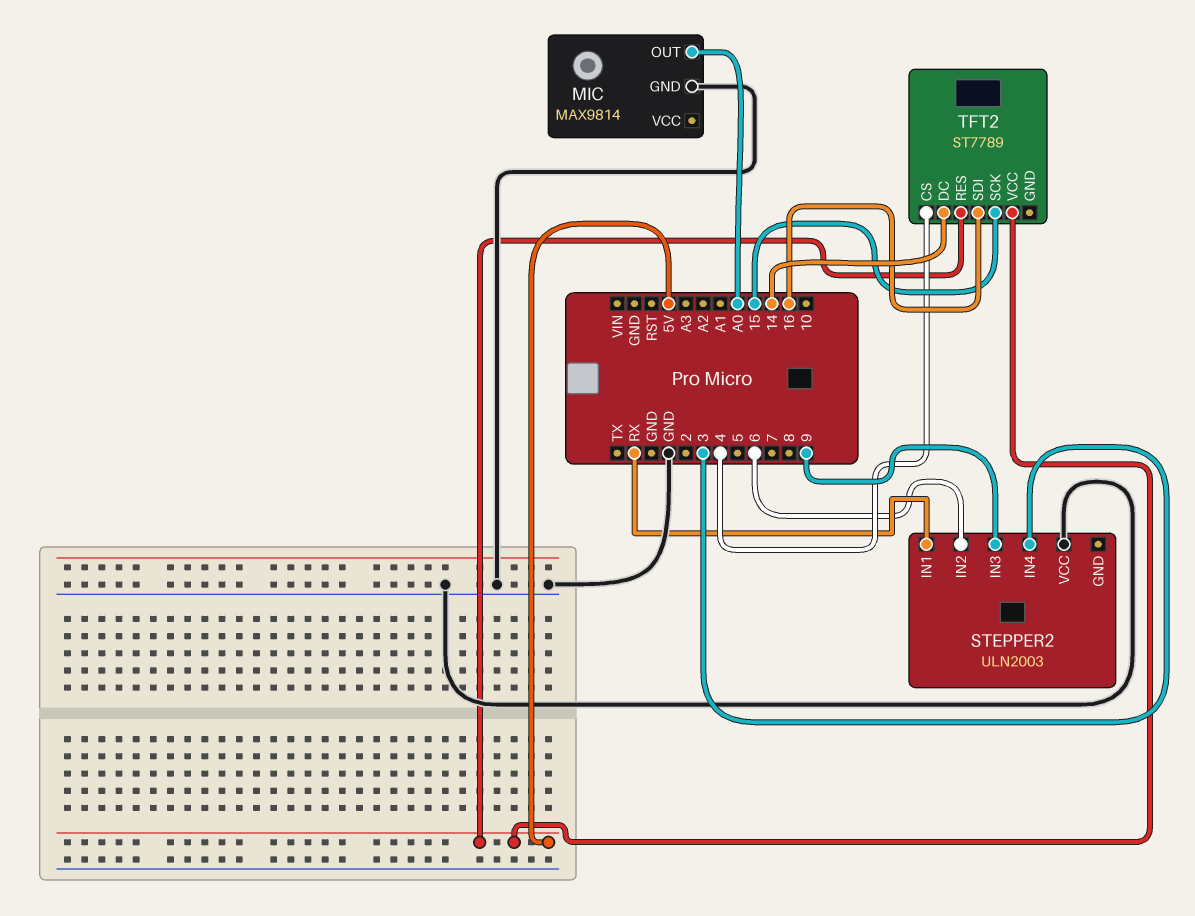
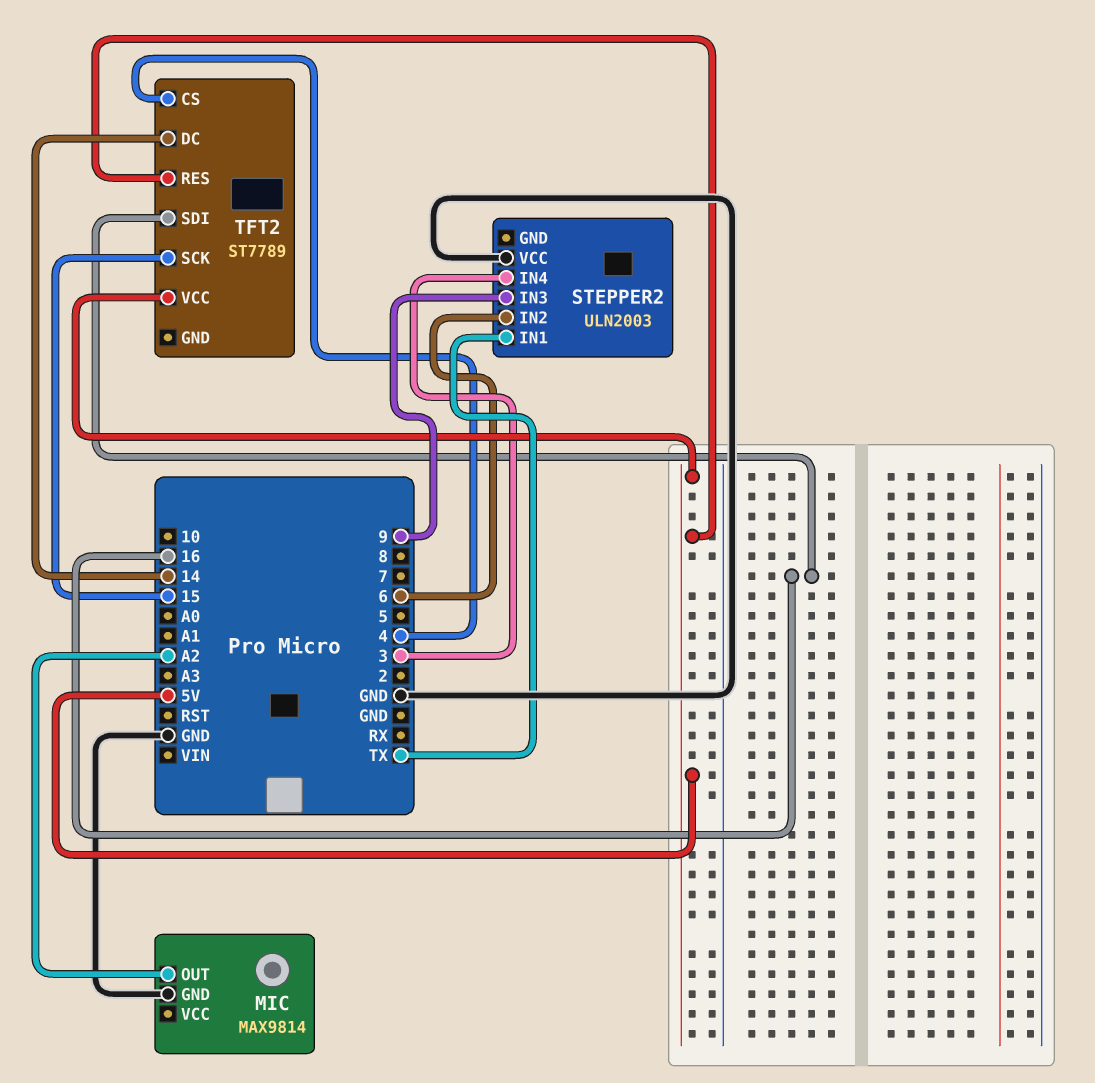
MIC pin OUT: A0 -> A2
STEPPER2 pin IN1: RX -> TX

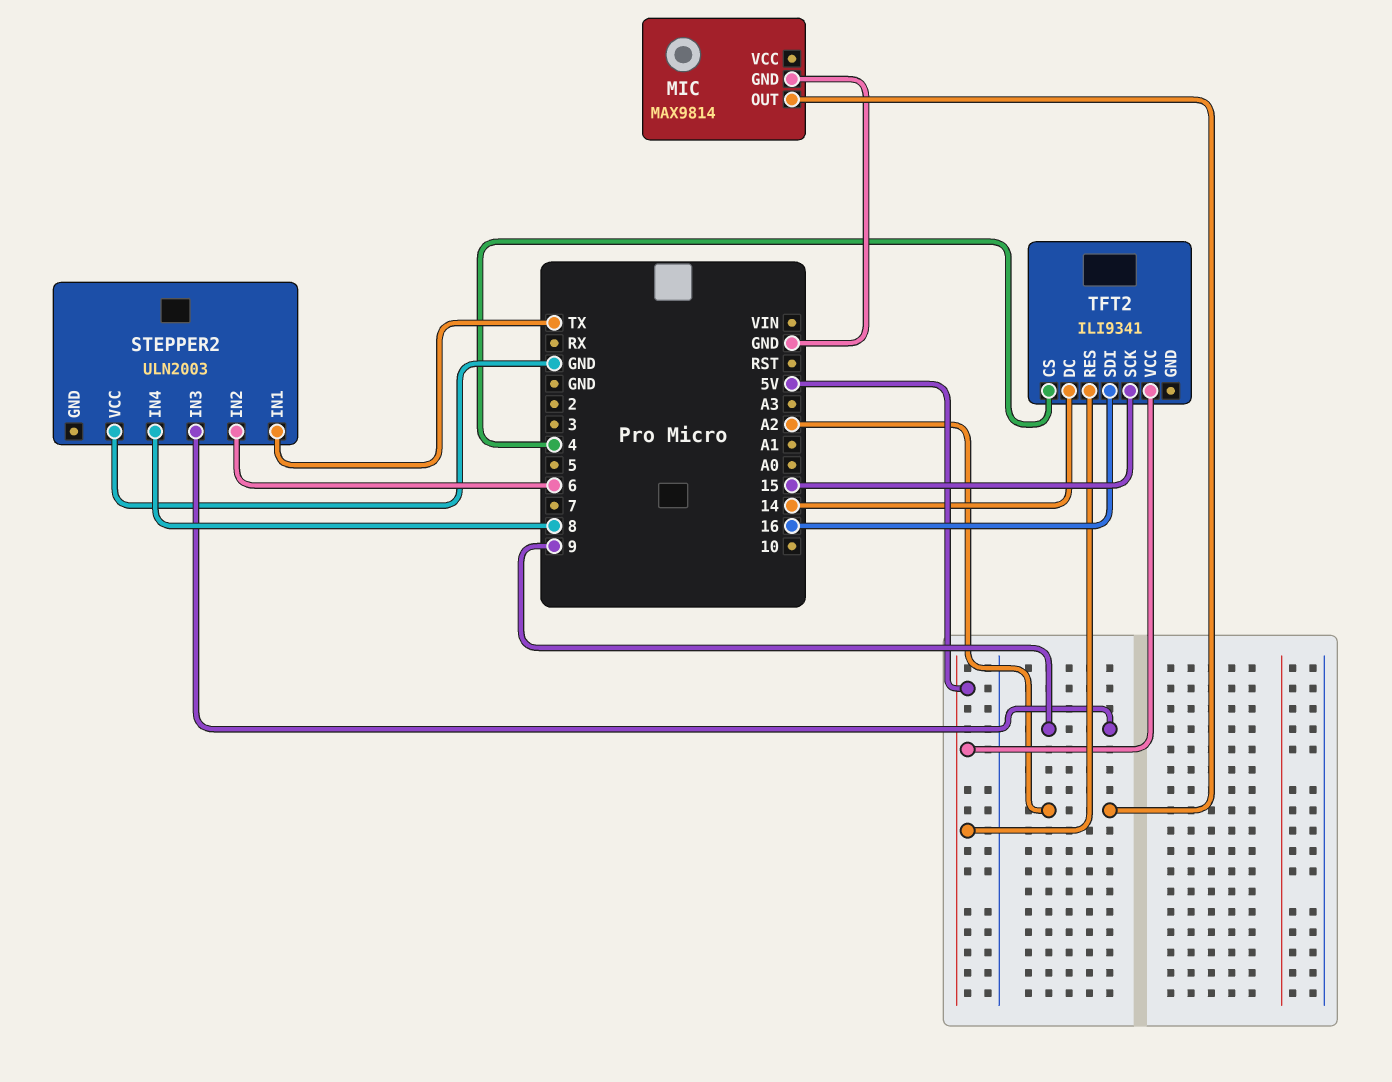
STEPPER2 pin IN4: 3 -> 8
TFT2: ST7789 -> ILI9341

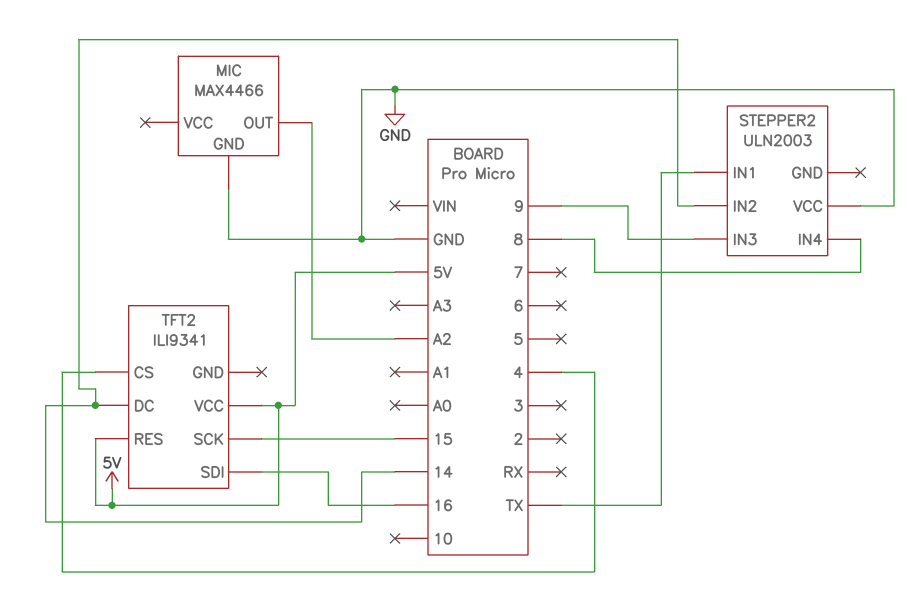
MIC: MAX9814 -> MAX4466
STEPPER2 pin IN2: 6 -> 14

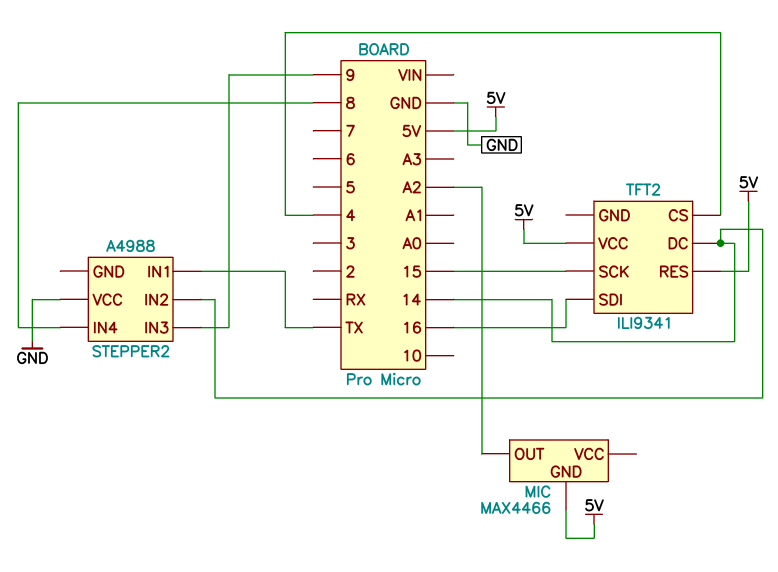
MIC pin GND: GND -> 5V
STEPPER2: ULN2003 -> A4988

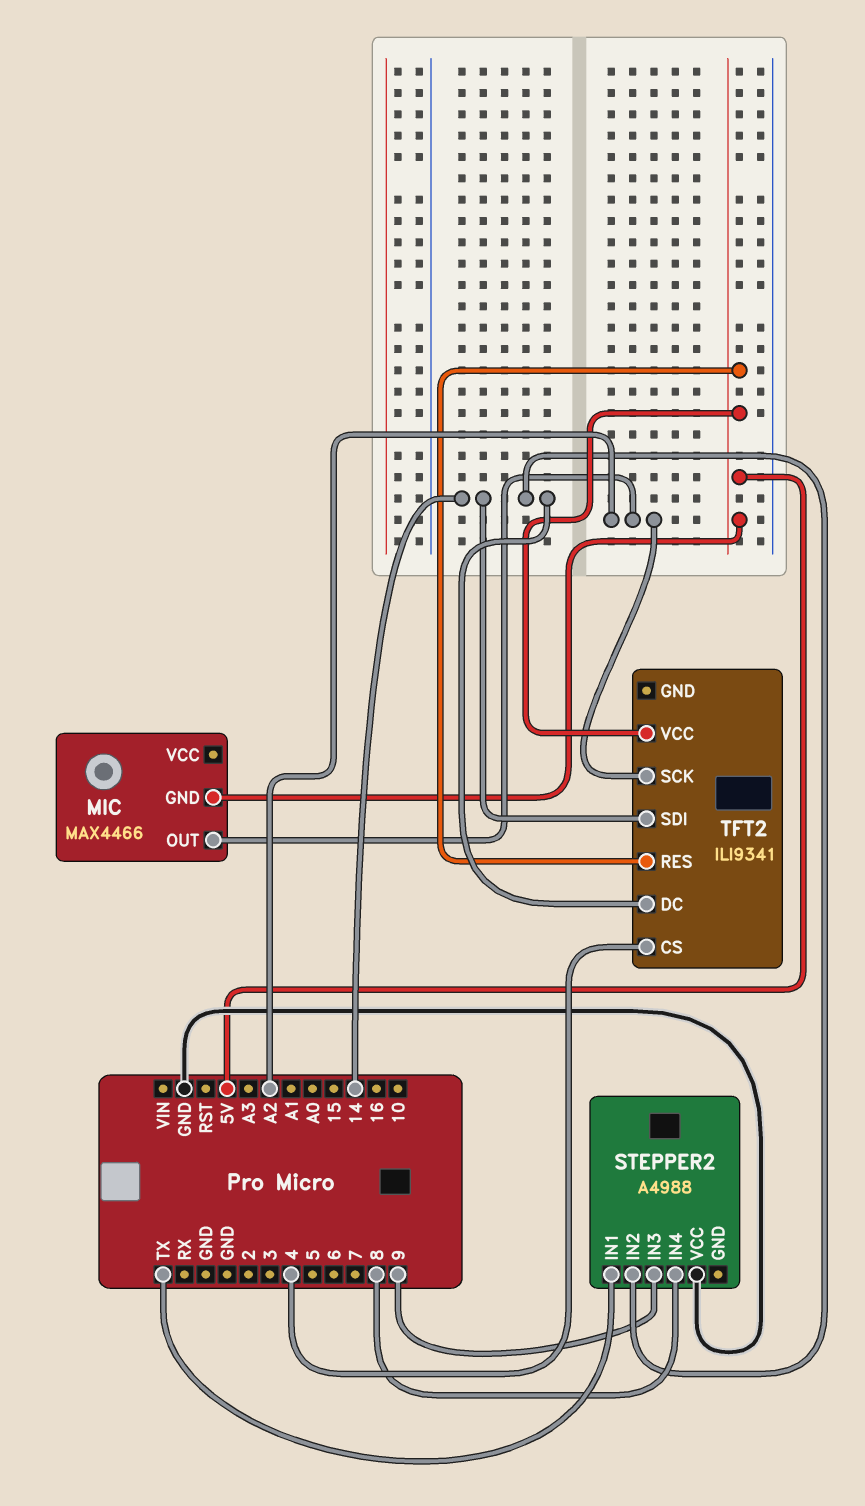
TFT2 pin SCK: 15 -> A2
TFT2 pin SDI: 16 -> 14

